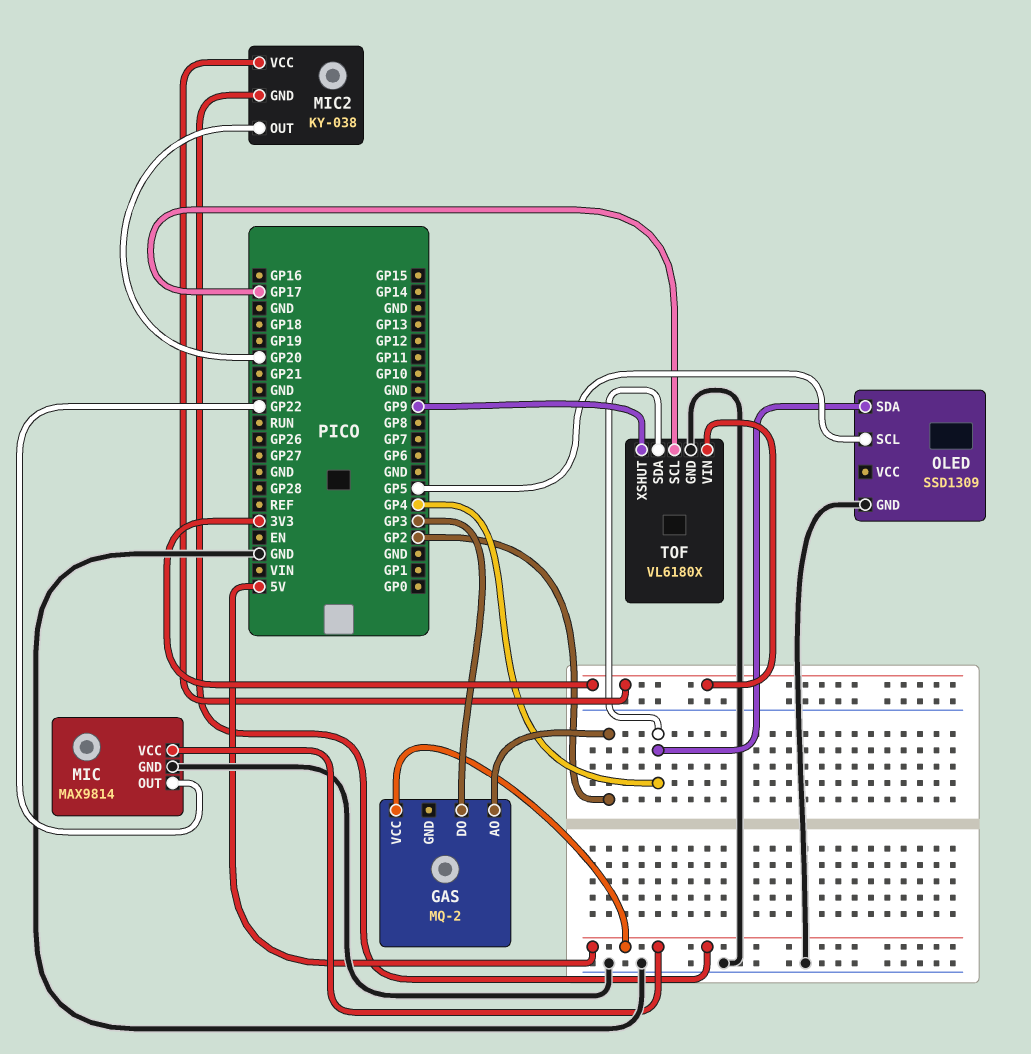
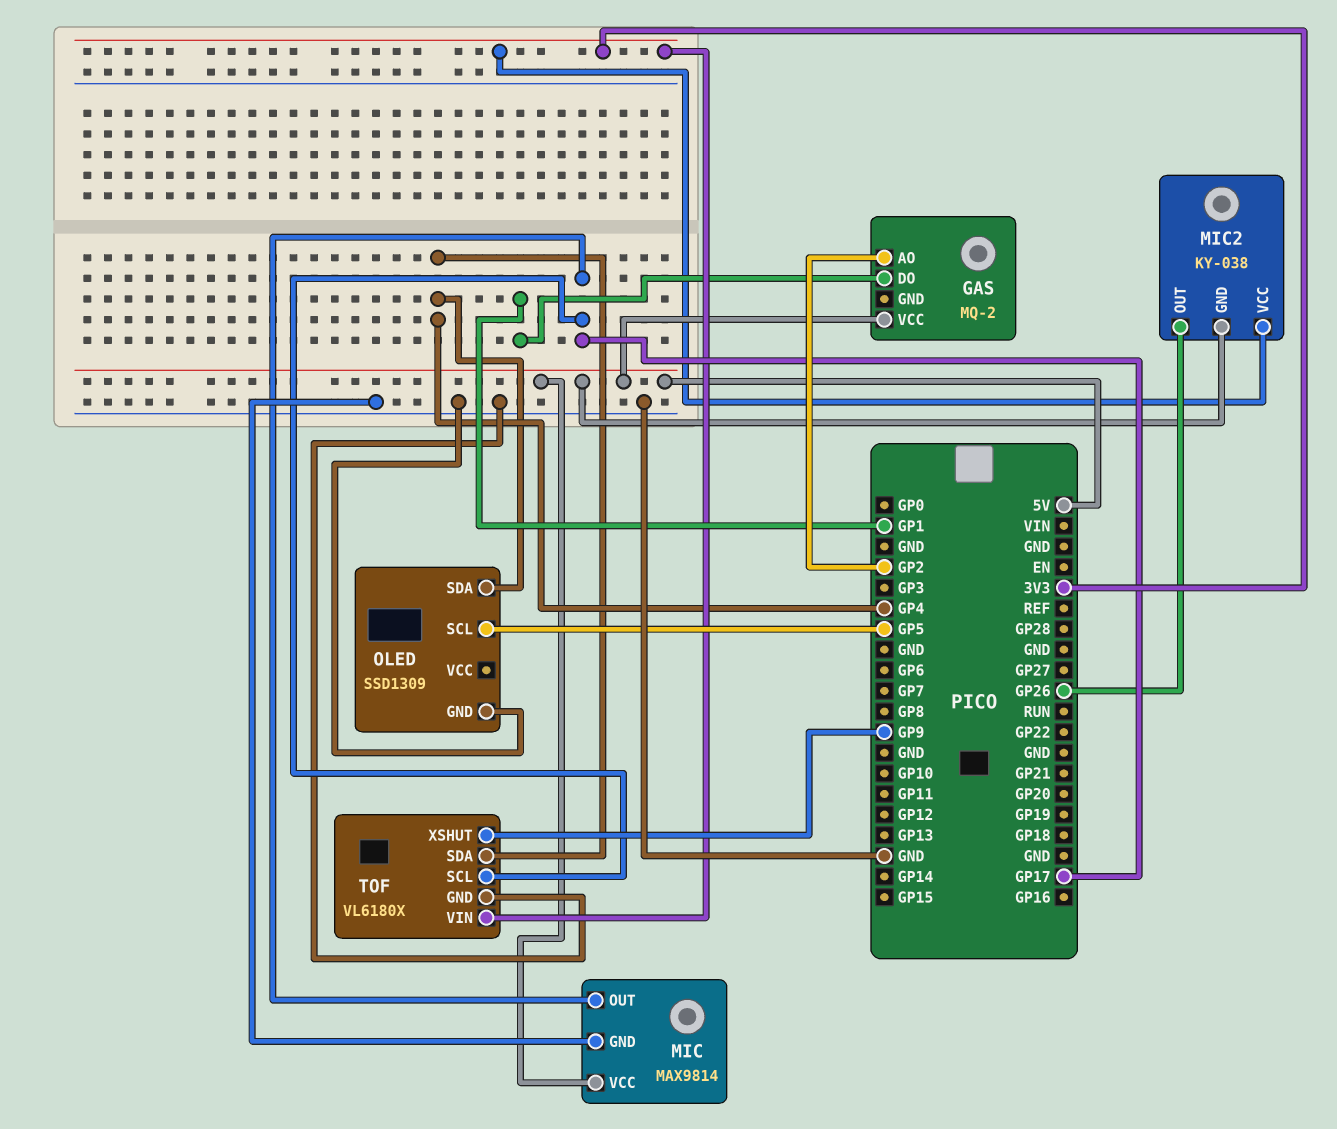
GAS pin DO: GP3 -> GP1
MIC pin OUT: GP22 -> GP17
MIC2 pin OUT: GP20 -> GP26

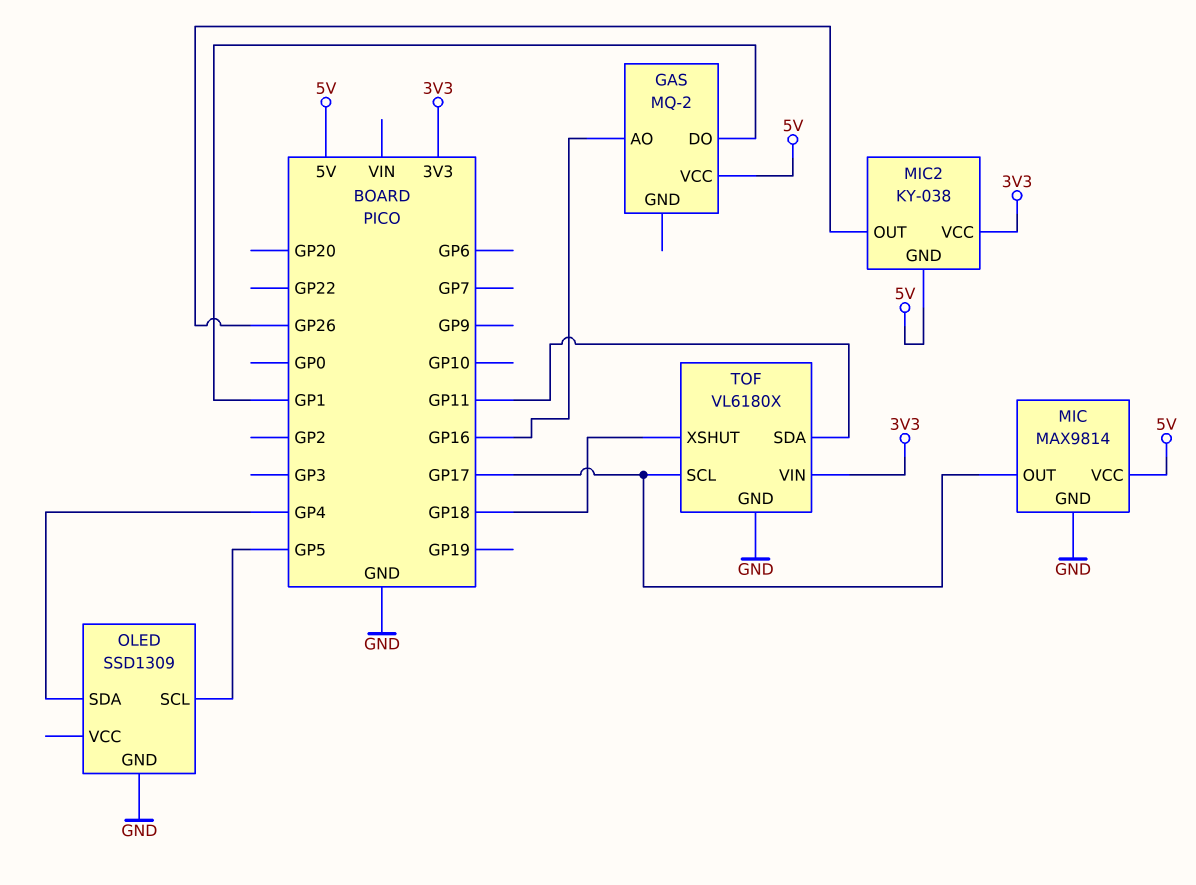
GAS pin AO: GP2 -> GP16
TOF pin SDA: GP4 -> GP11
TOF pin XSHUT: GP9 -> GP18

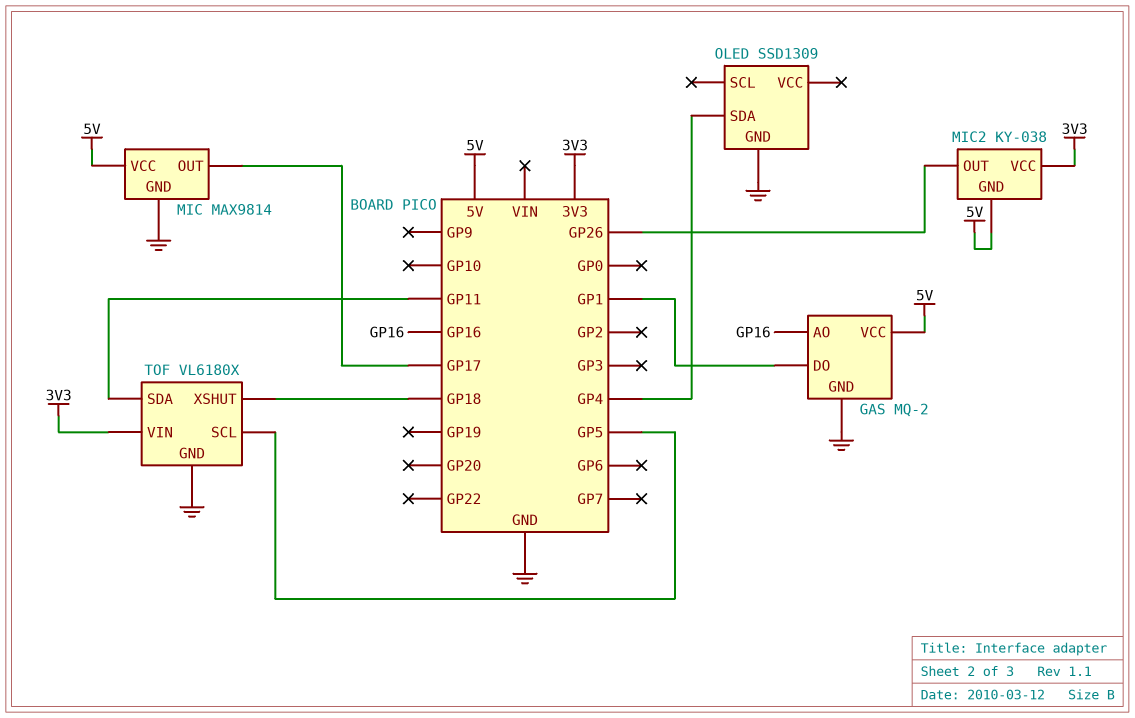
GAS pin GND: none -> GND
OLED pin SCL: GP5 -> none
TOF pin SCL: GP17 -> GP5

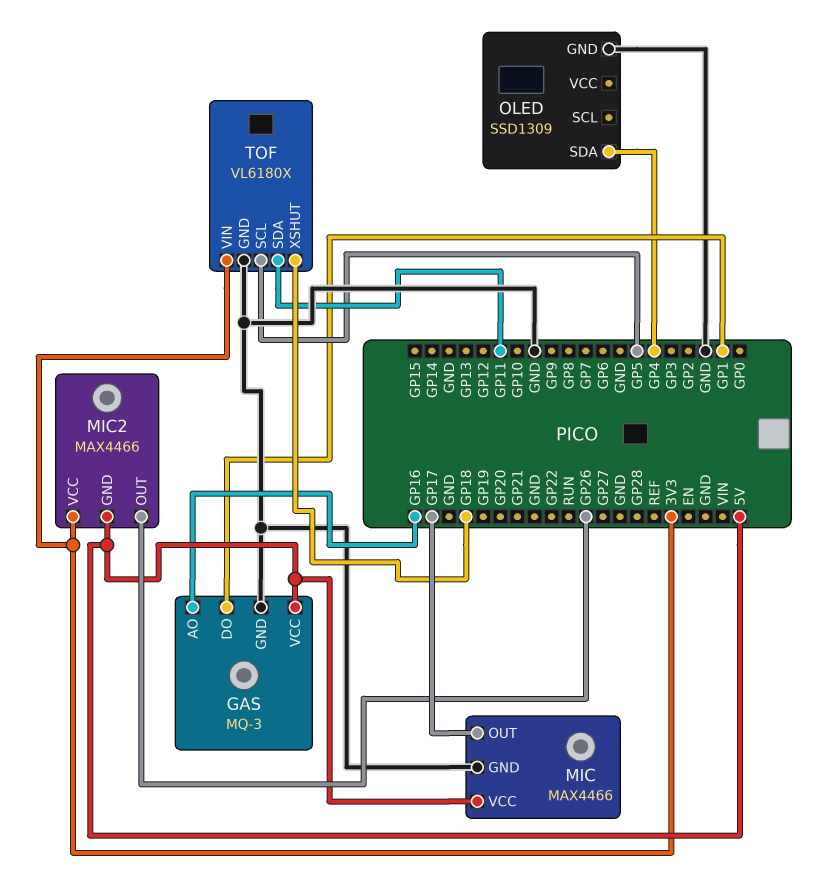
GAS: MQ-2 -> MQ-3
MIC: MAX9814 -> MAX4466
MIC2: KY-038 -> MAX4466

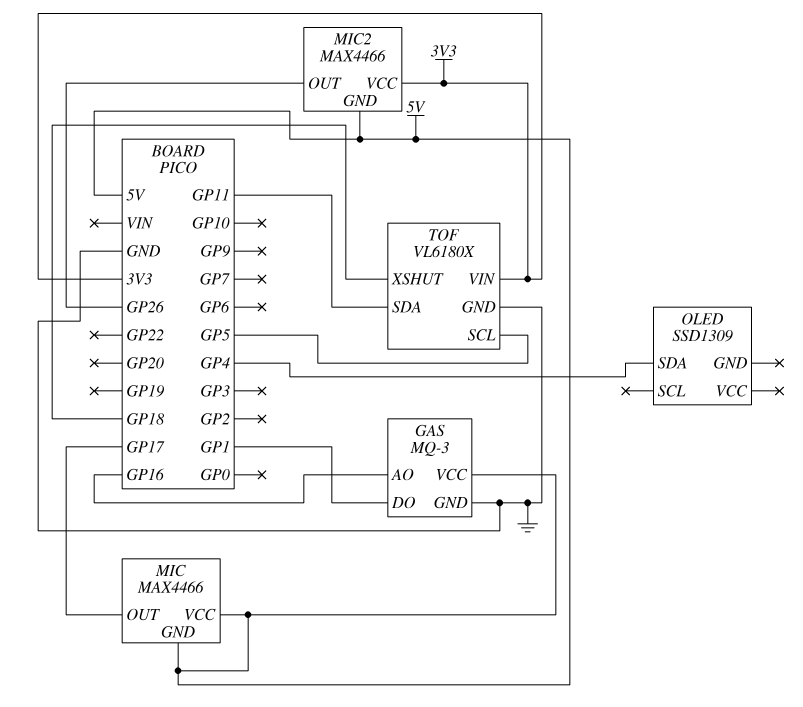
MIC pin GND: GND -> 5V
OLED pin GND: GND -> none

